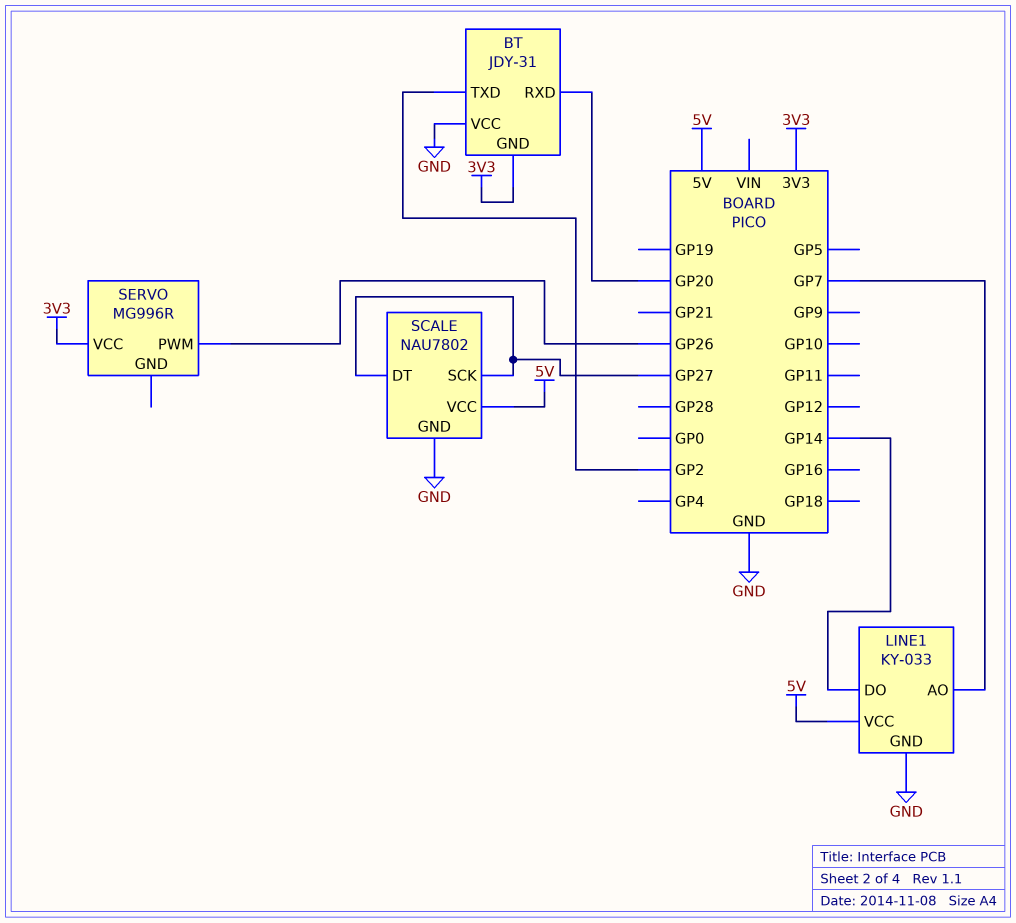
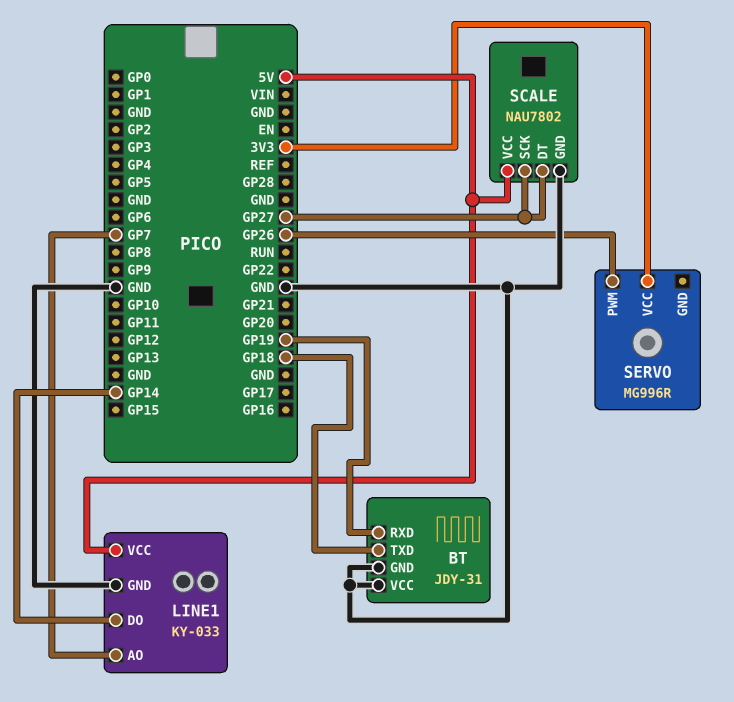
BT pin GND: 3V3 -> GND
BT pin RXD: GP20 -> GP19
BT pin TXD: GP2 -> GP18

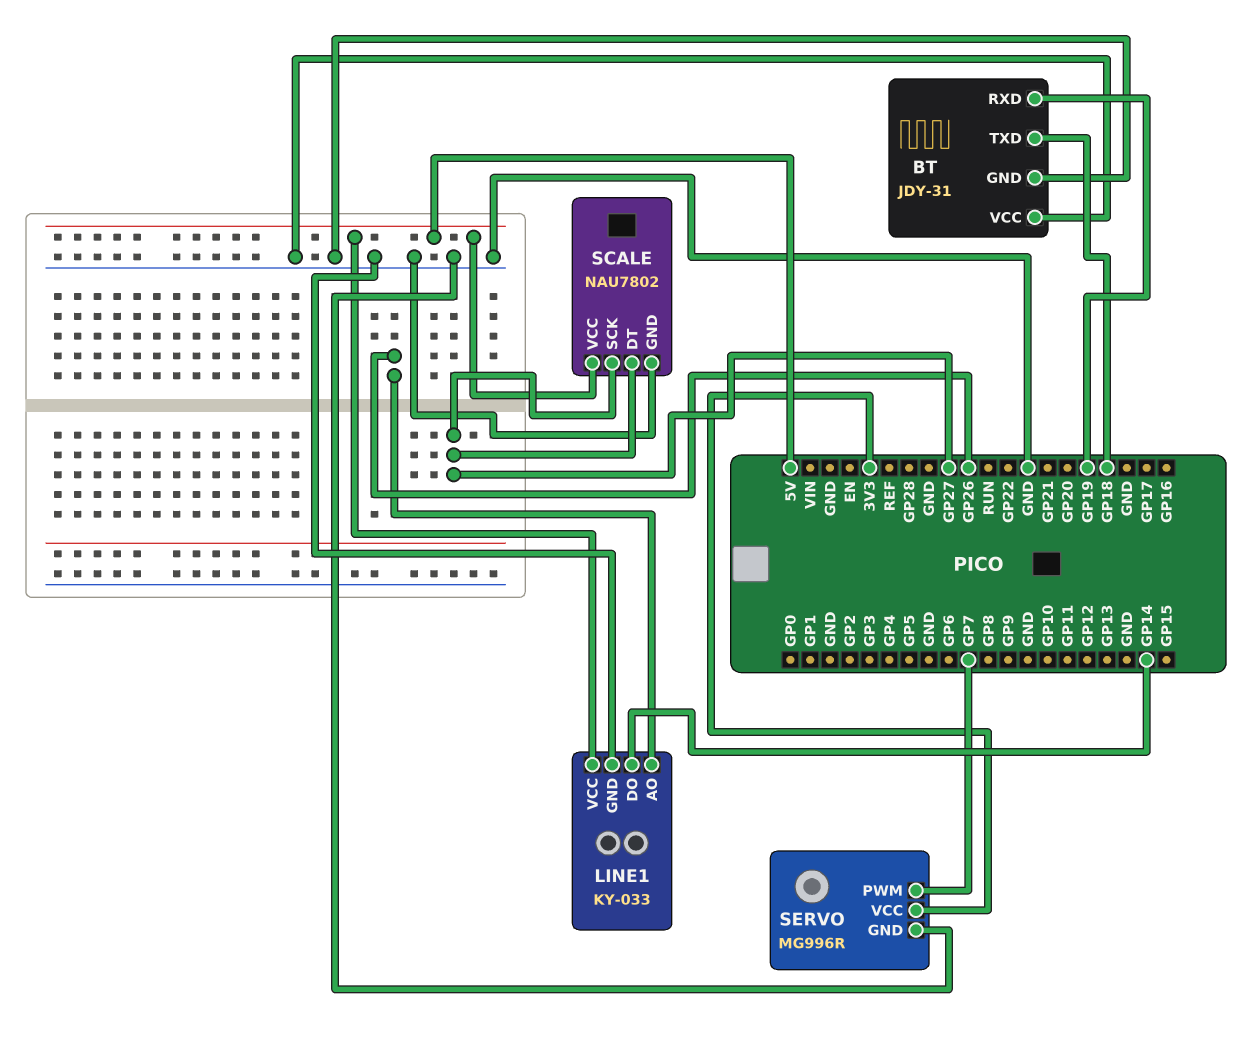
LINE1 pin AO: GP7 -> GP26
SERVO pin GND: none -> GND
SERVO pin PWM: GP26 -> GP7

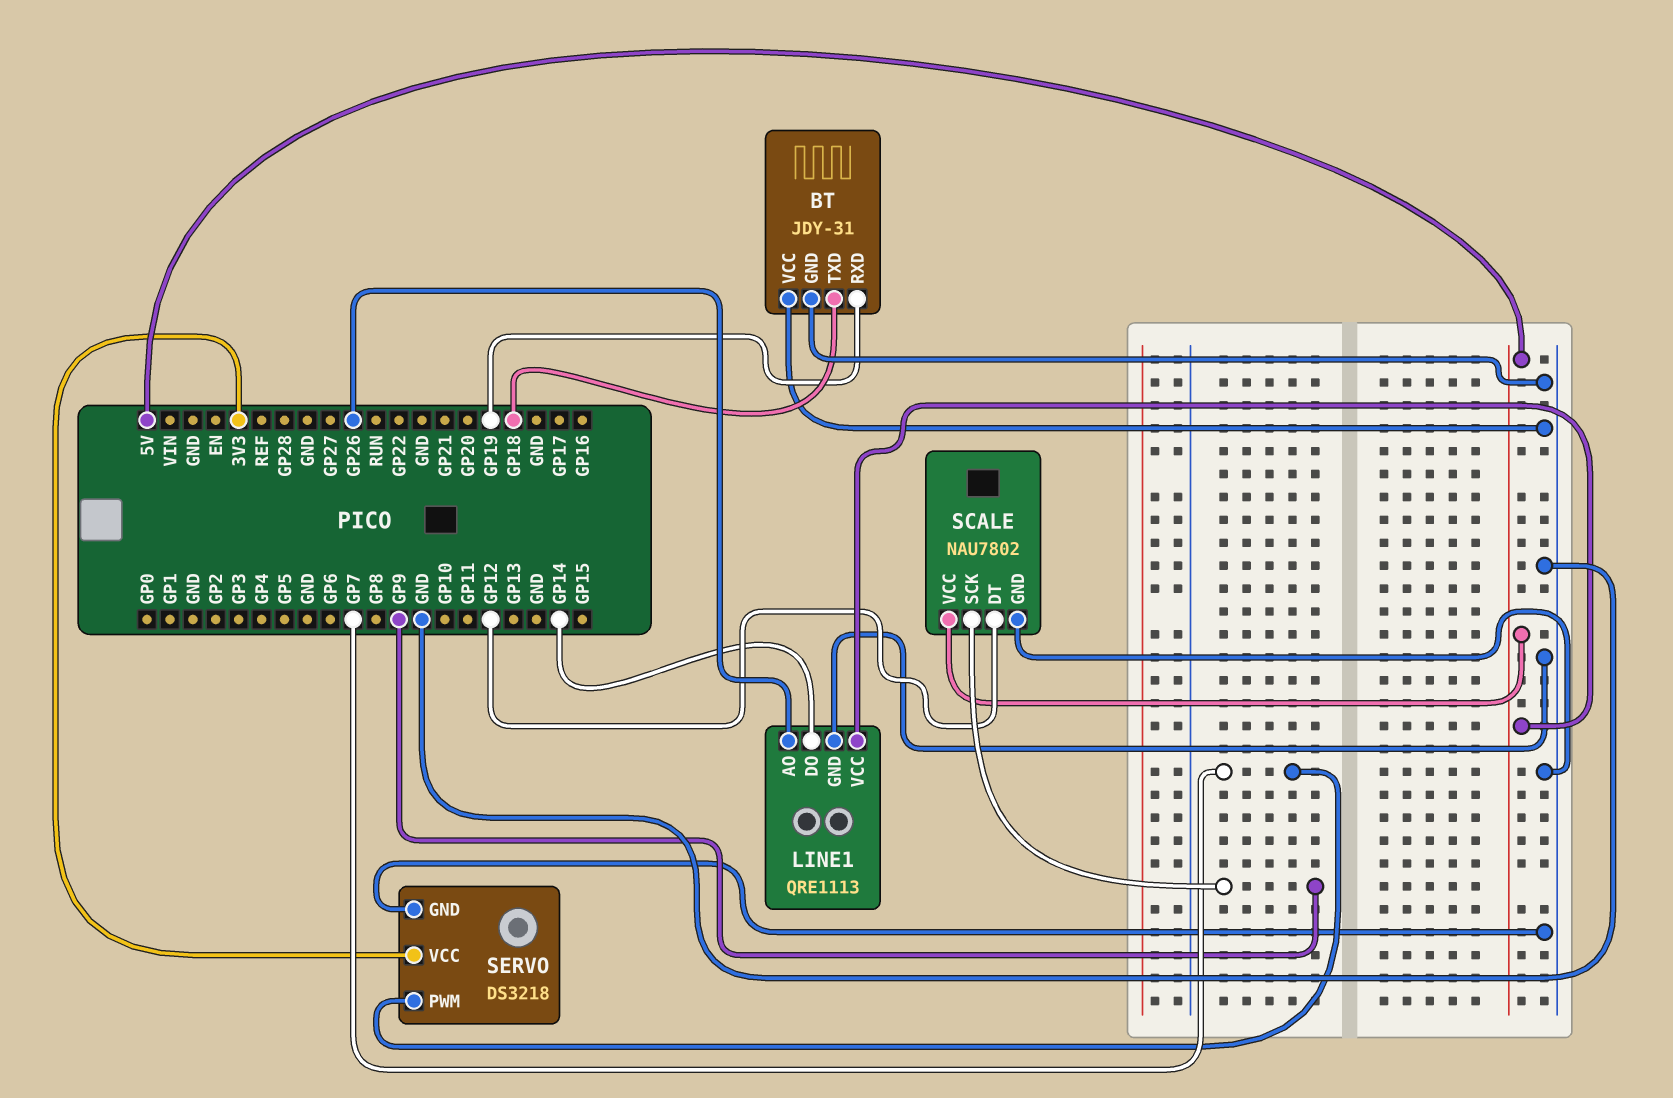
LINE1: KY-033 -> QRE1113
SCALE pin DT: GP27 -> GP12
SCALE pin SCK: GP27 -> GP9
SERVO: MG996R -> DS3218

